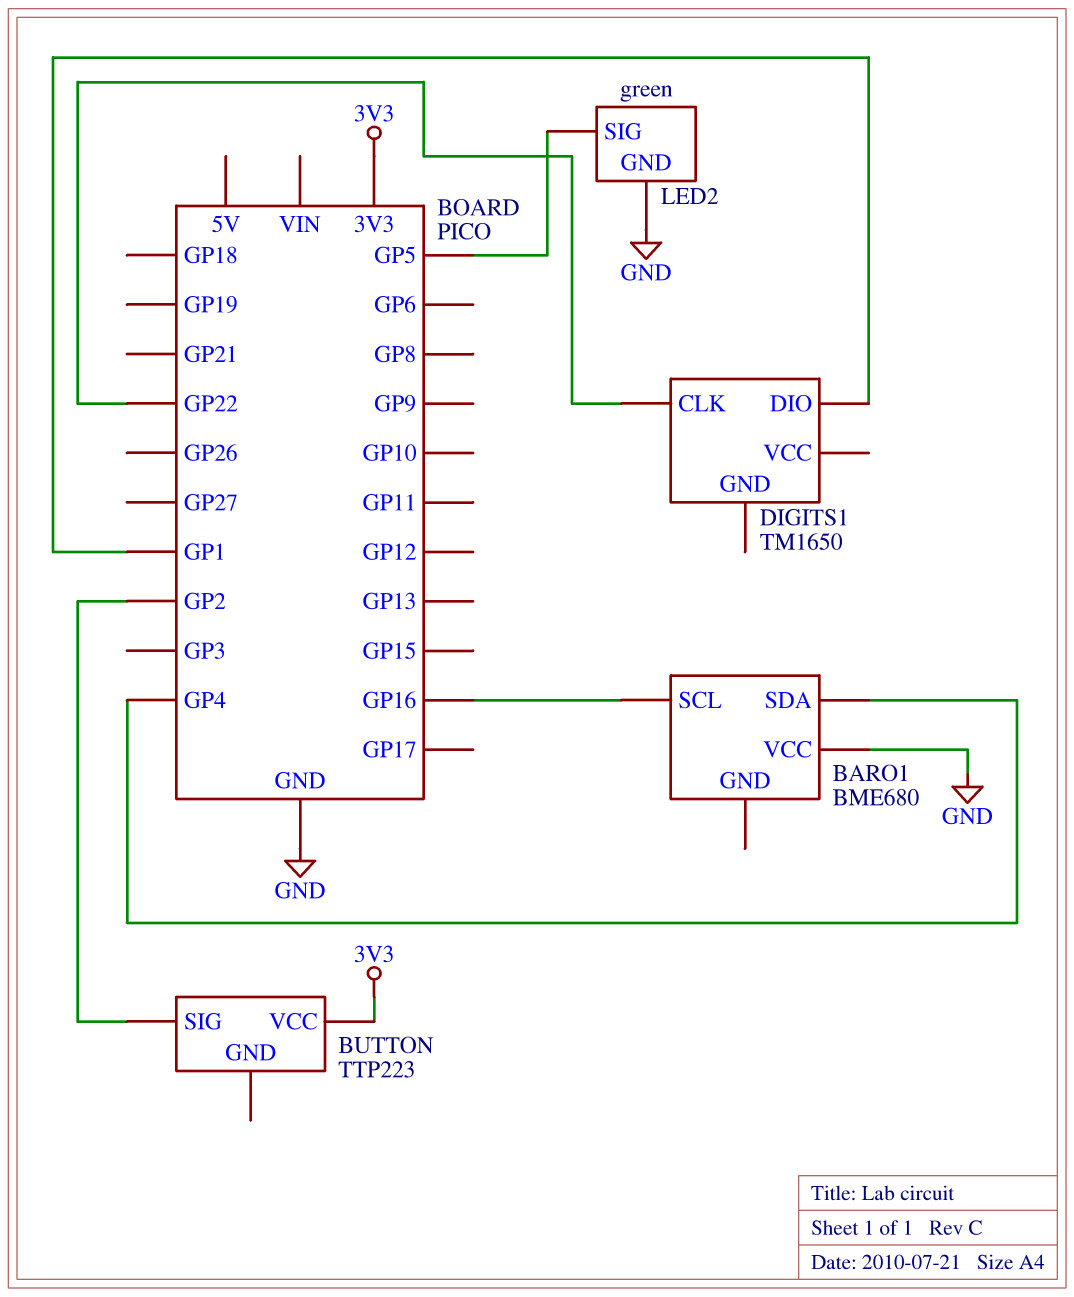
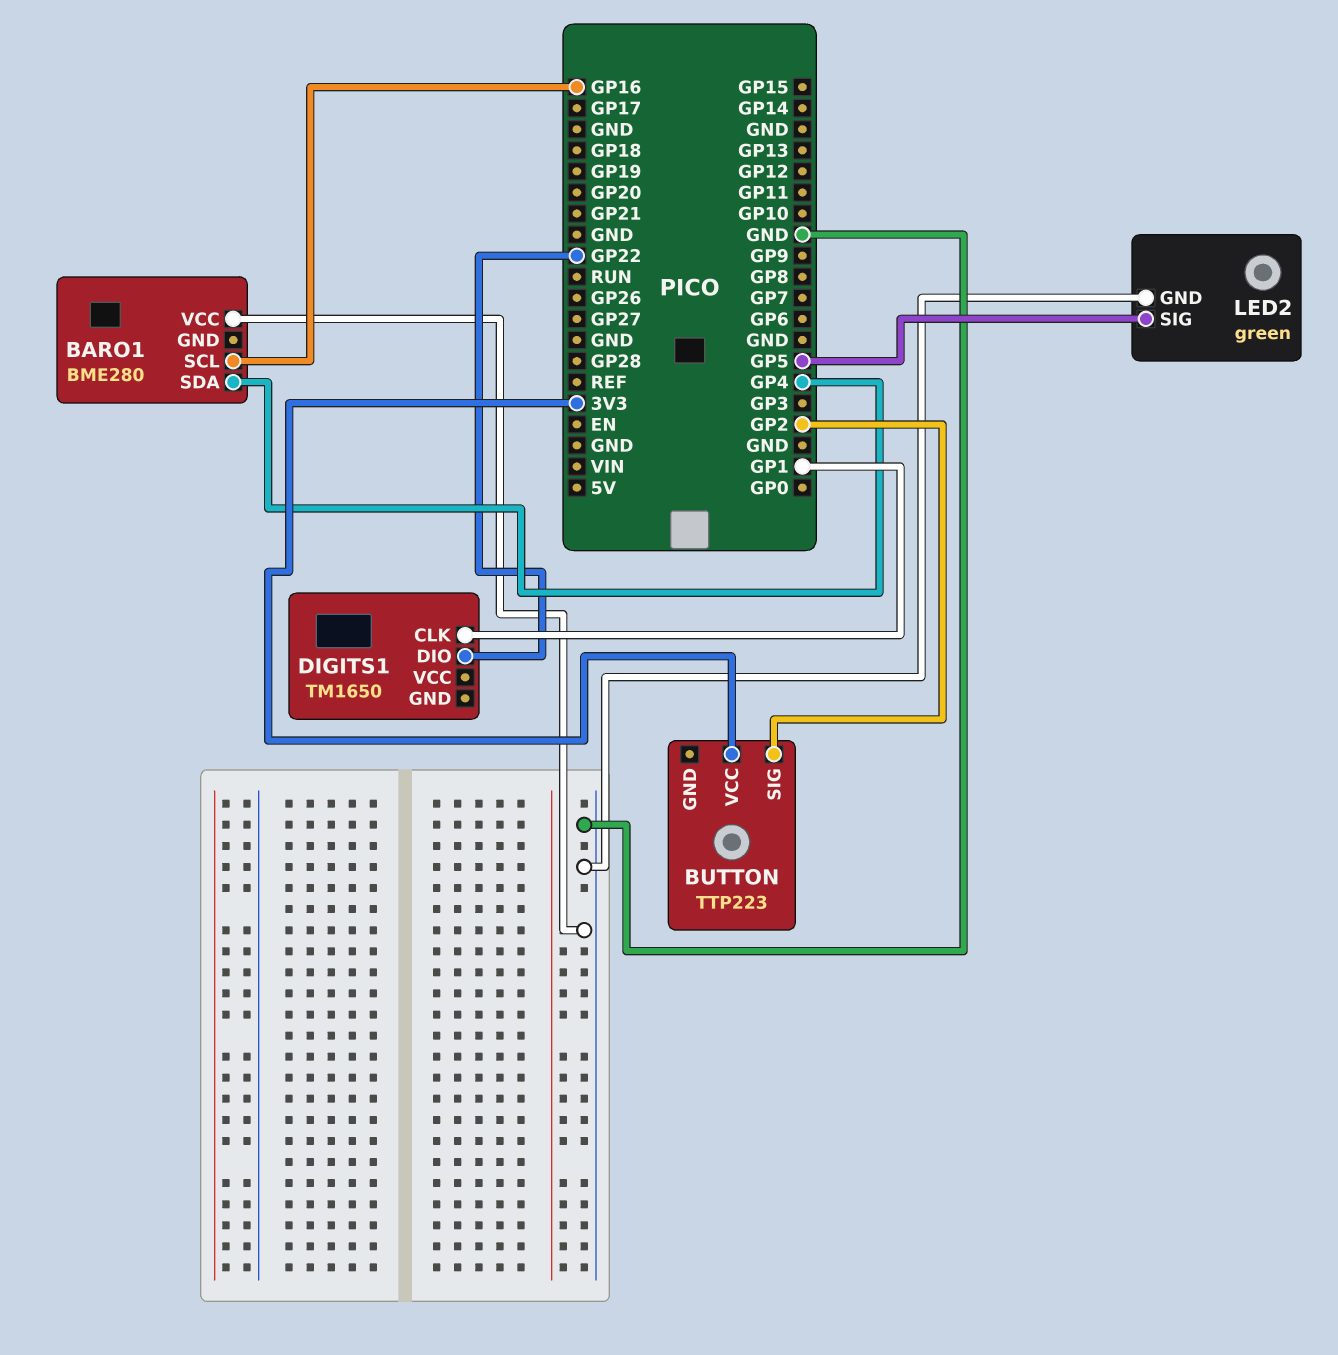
BARO1: BME680 -> BME280
DIGITS1 pin CLK: GP22 -> GP1
DIGITS1 pin DIO: GP1 -> GP22

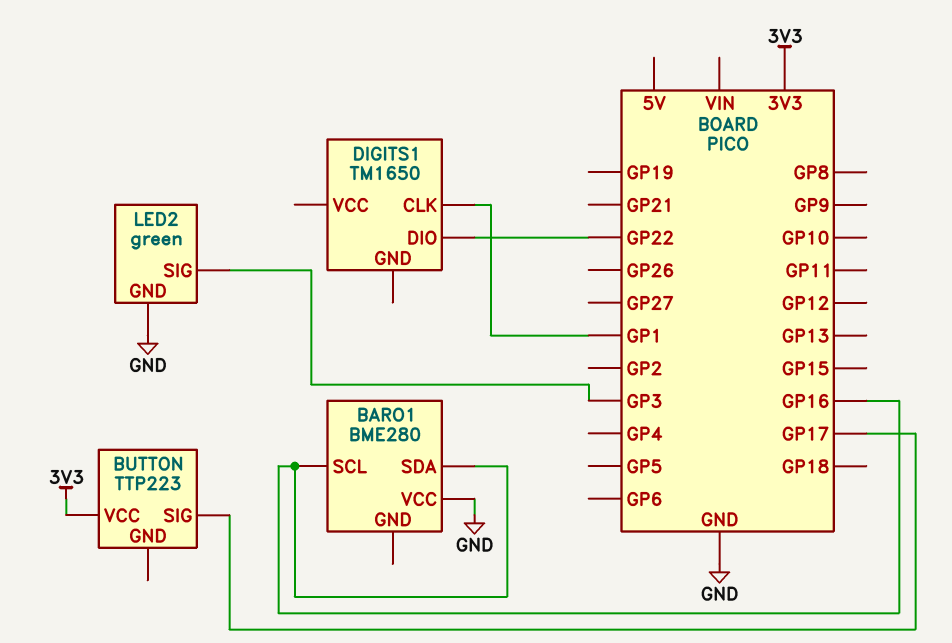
BARO1 pin SDA: GP4 -> GP16
BUTTON pin SIG: GP2 -> GP17
LED2 pin SIG: GP5 -> GP3

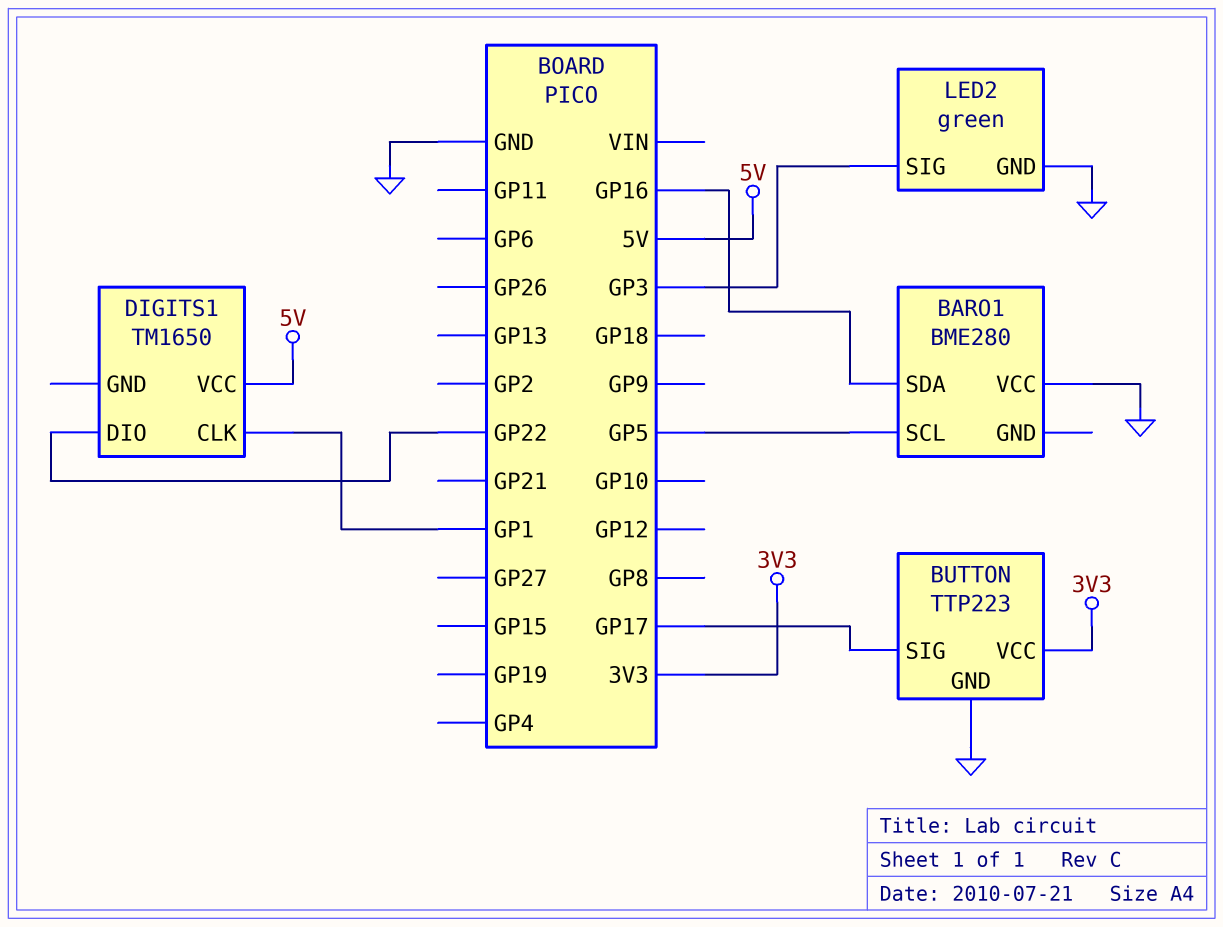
BARO1 pin SCL: GP16 -> GP5
BUTTON pin GND: none -> GND
DIGITS1 pin VCC: none -> 5V

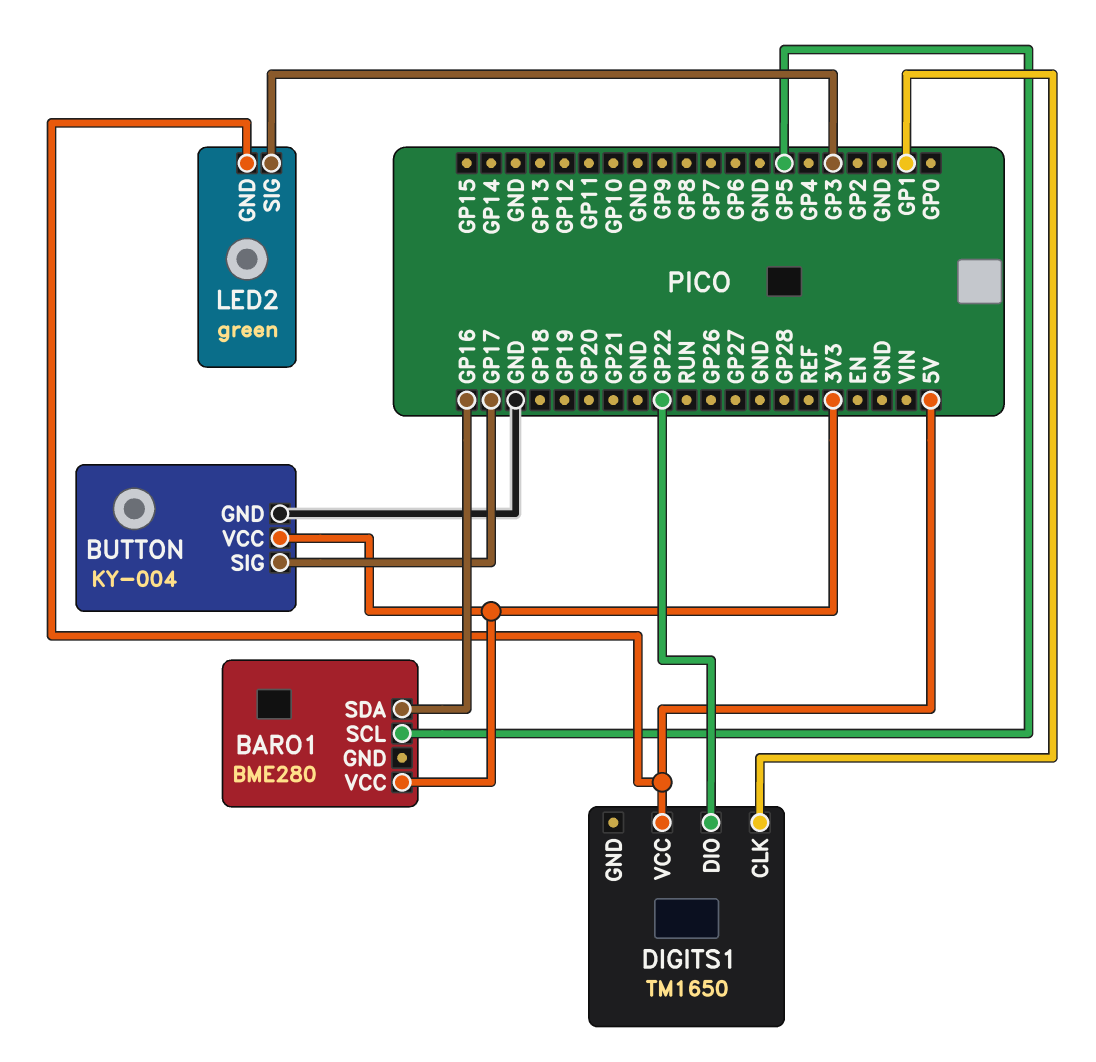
BARO1 pin VCC: GND -> 3V3
BUTTON: TTP223 -> KY-004
LED2 pin GND: GND -> 5V

